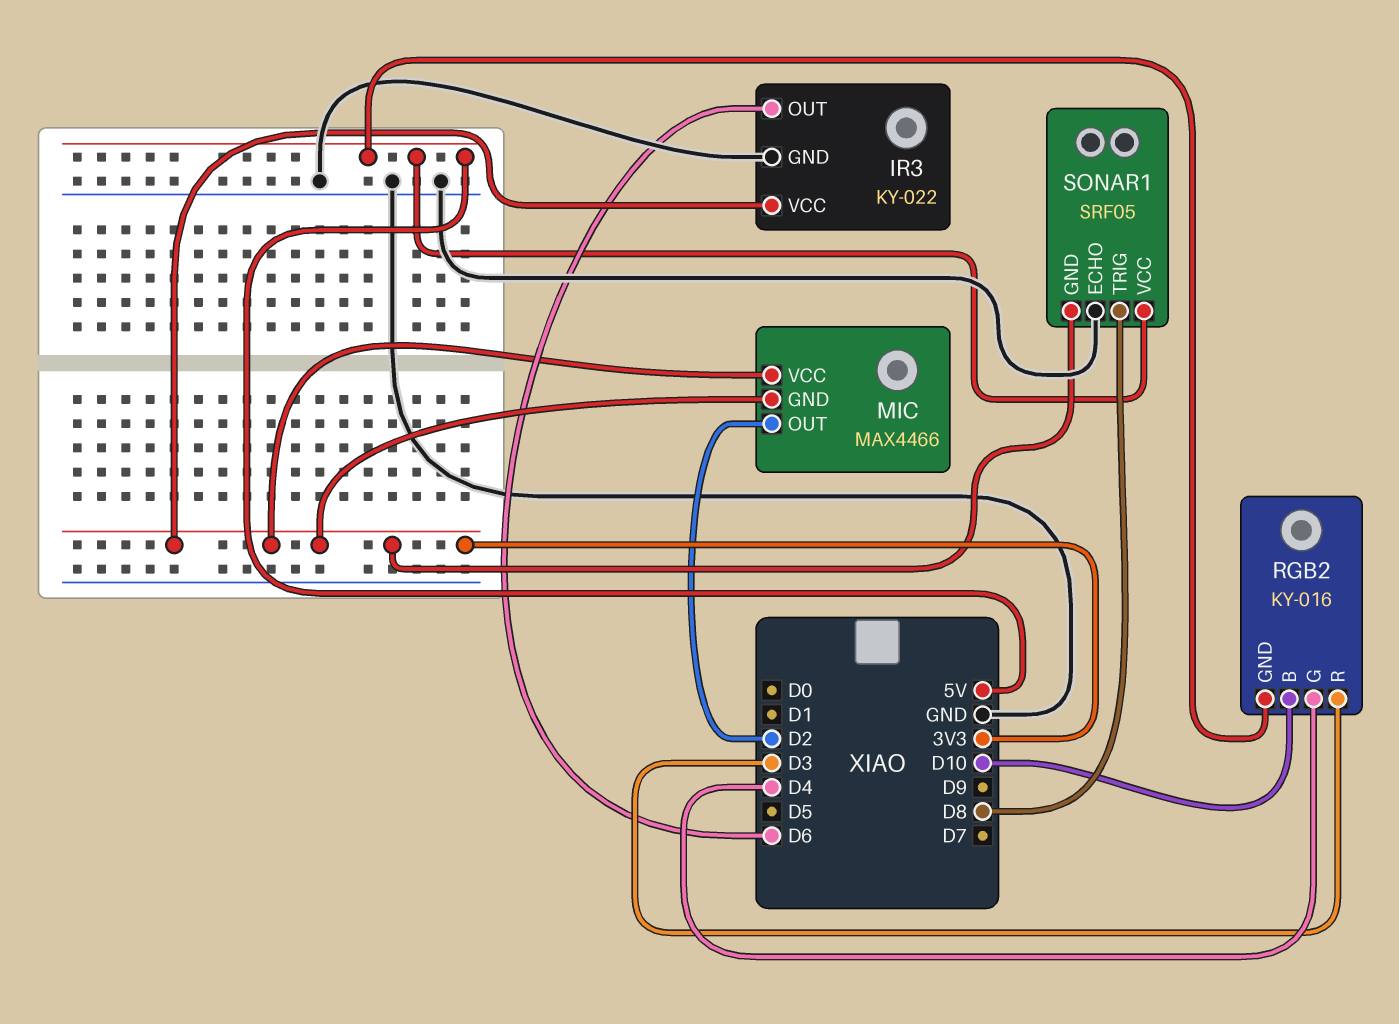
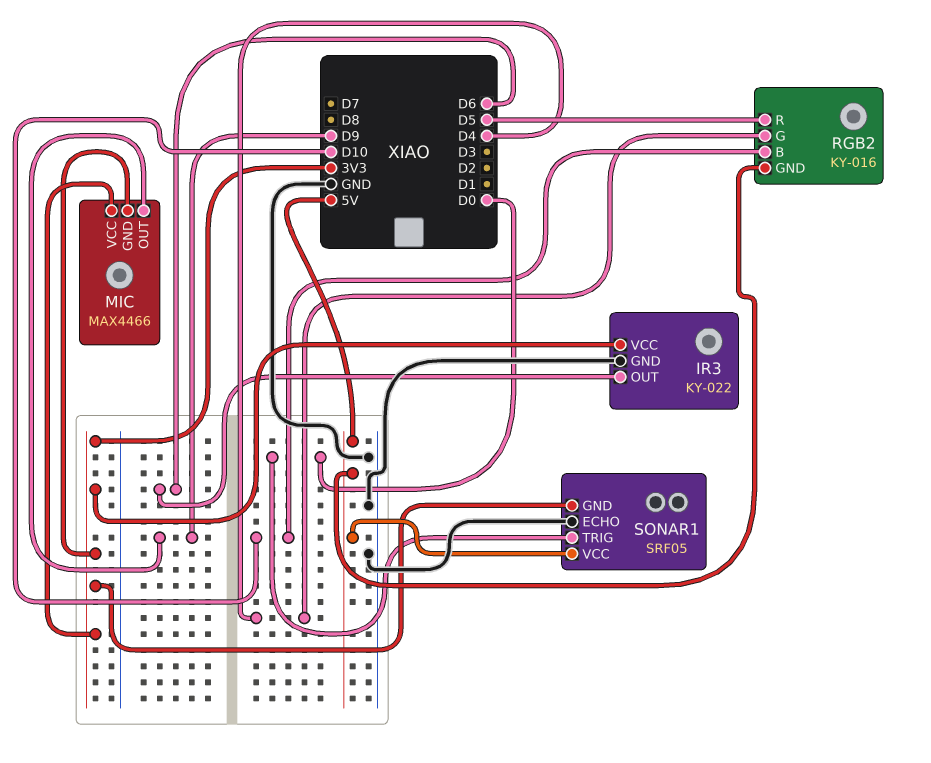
MIC pin OUT: D2 -> D9
RGB2 pin R: D3 -> D5
SONAR1 pin TRIG: D8 -> D0

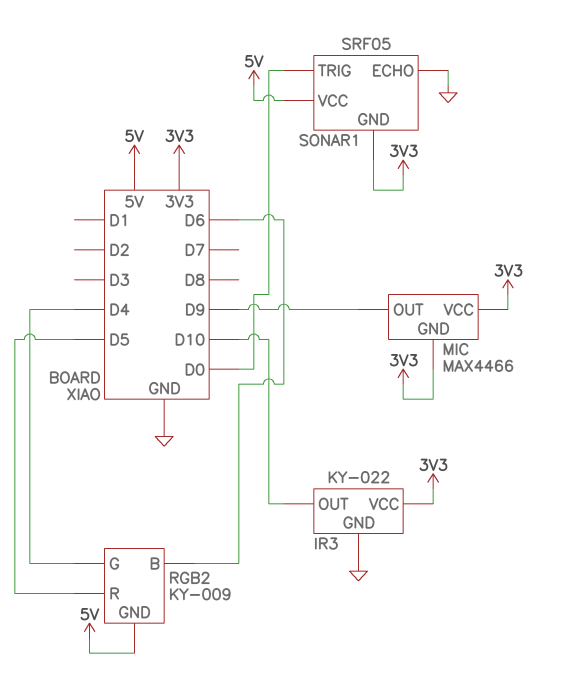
IR3 pin OUT: D6 -> D10
RGB2: KY-016 -> KY-009
RGB2 pin B: D10 -> D6

